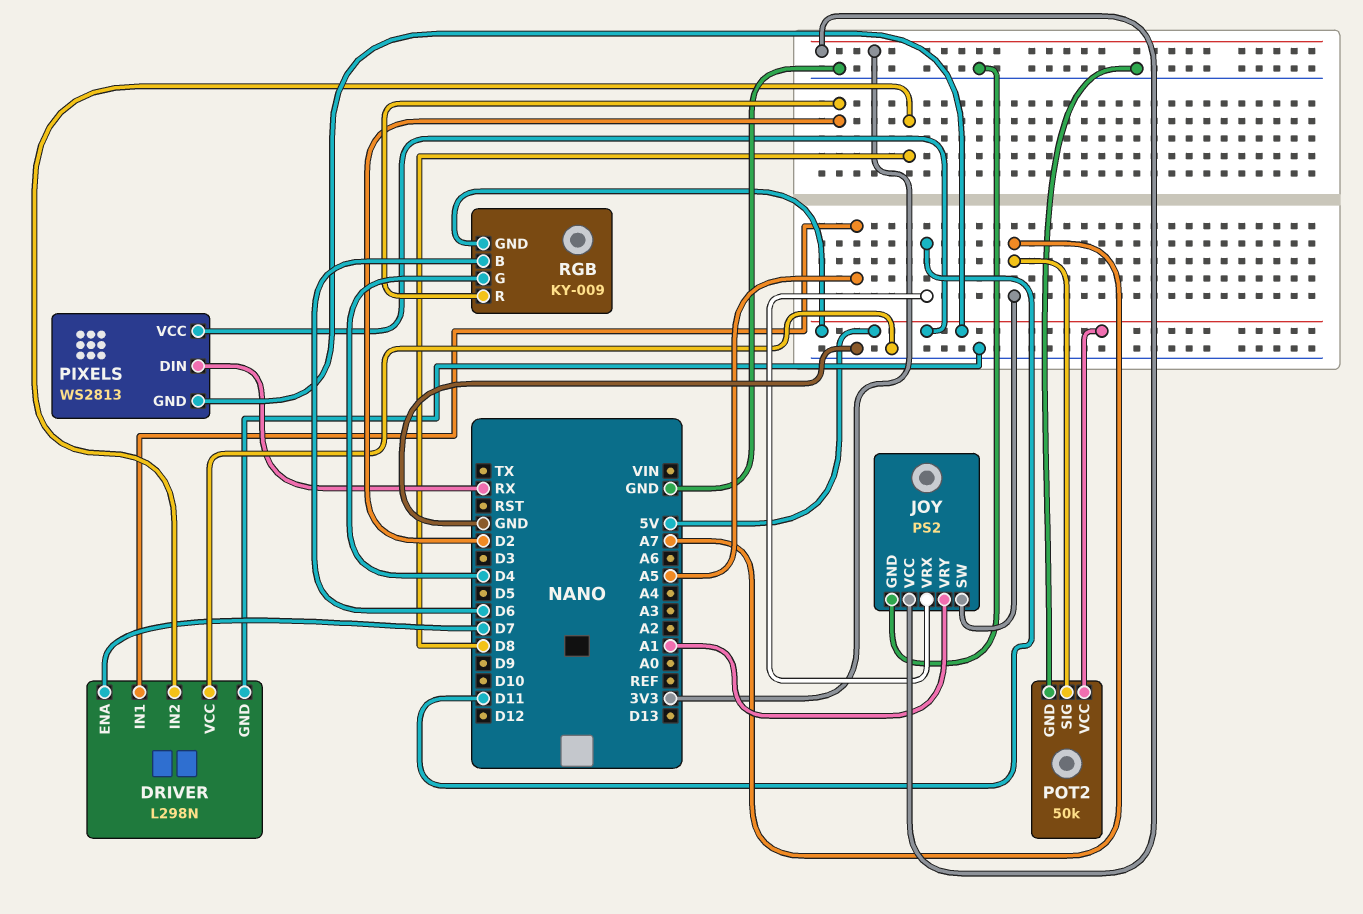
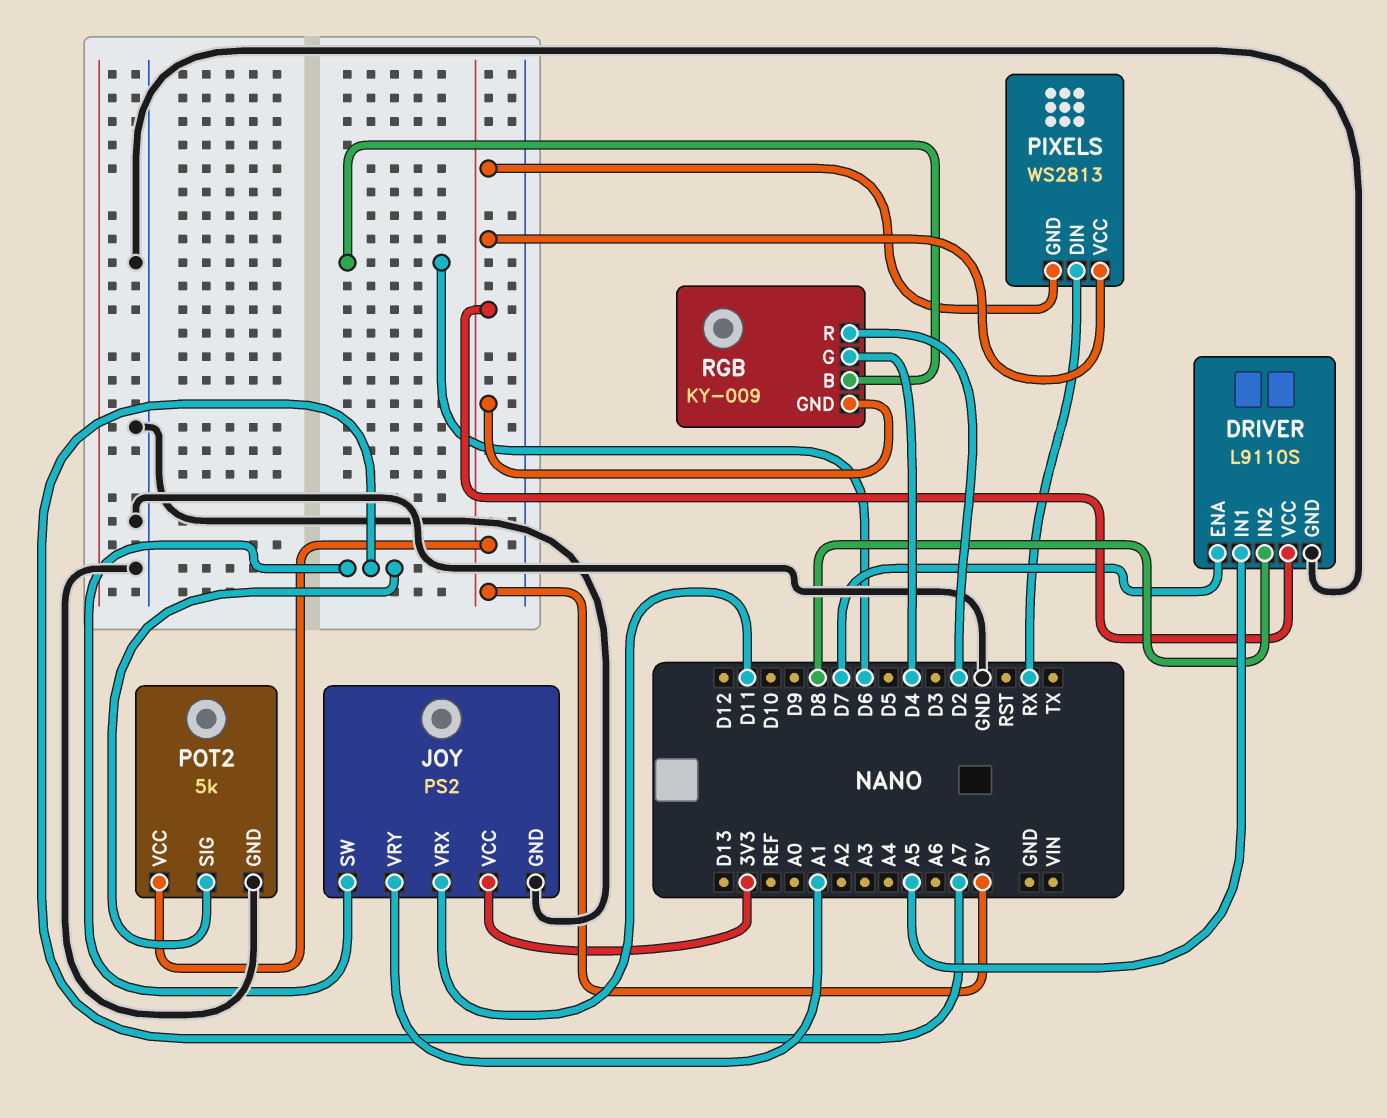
DRIVER: L298N -> L9110S
DRIVER pin VCC: GND -> 5V
POT2: 50k -> 5k

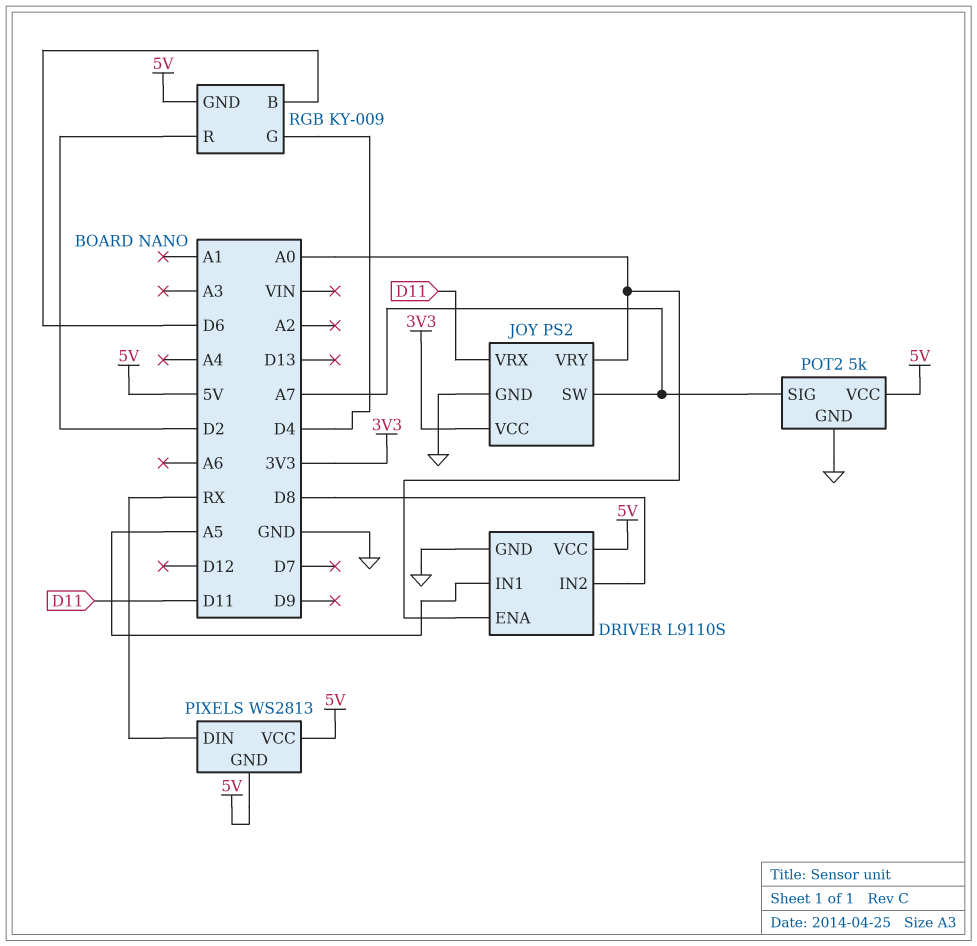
DRIVER pin ENA: D7 -> A0
JOY pin VRY: A1 -> A0

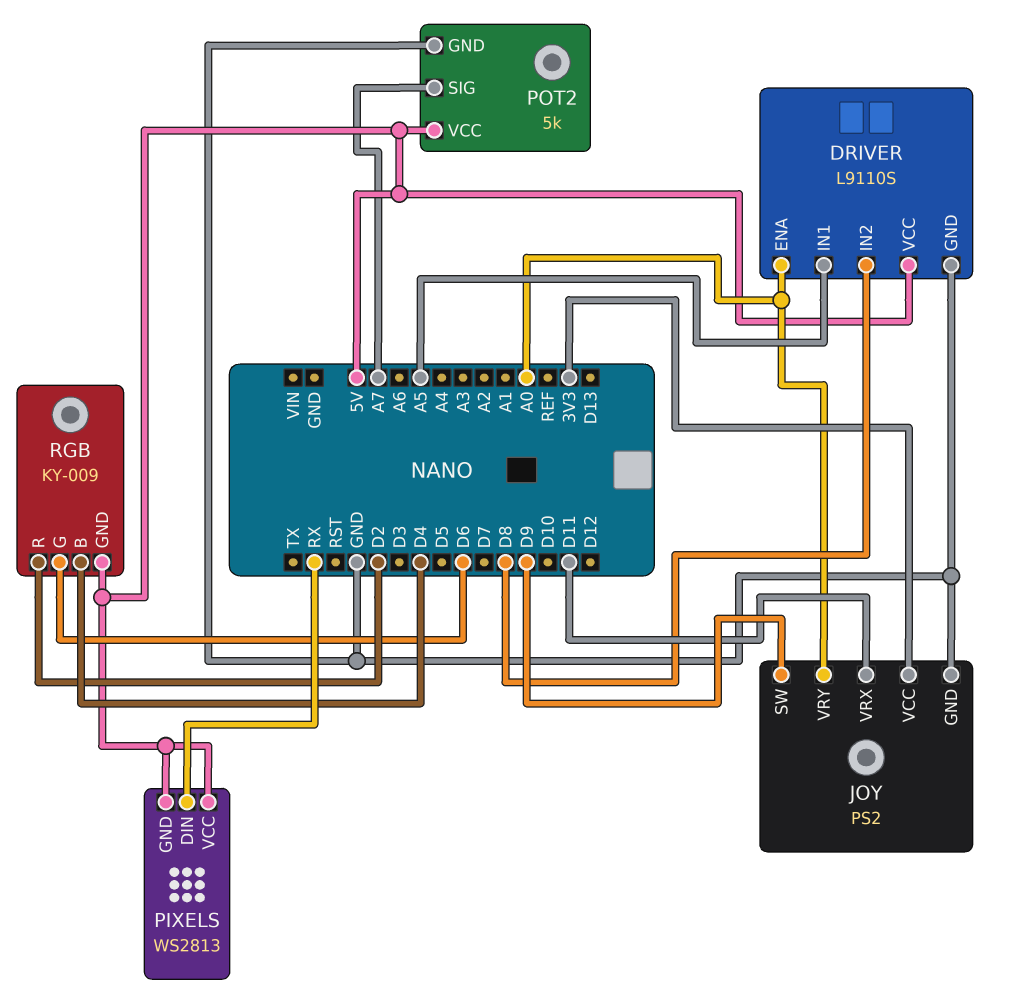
JOY pin SW: A7 -> D9
RGB pin B: D6 -> D4
RGB pin G: D4 -> D6

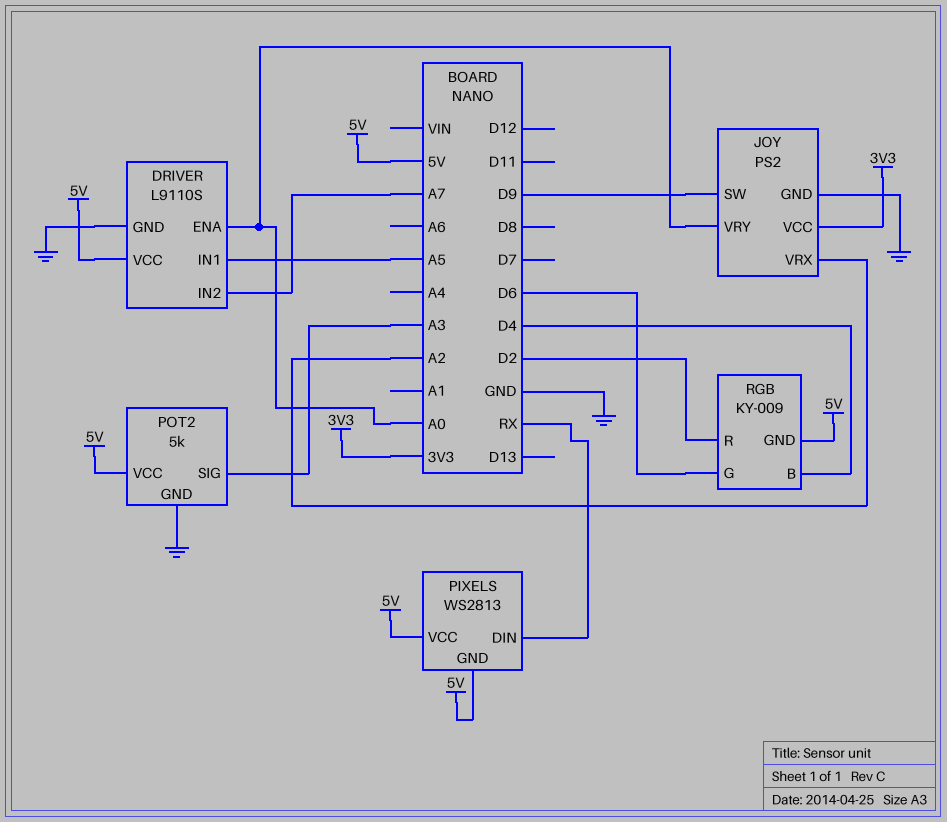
DRIVER pin IN2: D8 -> A7
JOY pin VRX: D11 -> A2
POT2 pin SIG: A7 -> A3

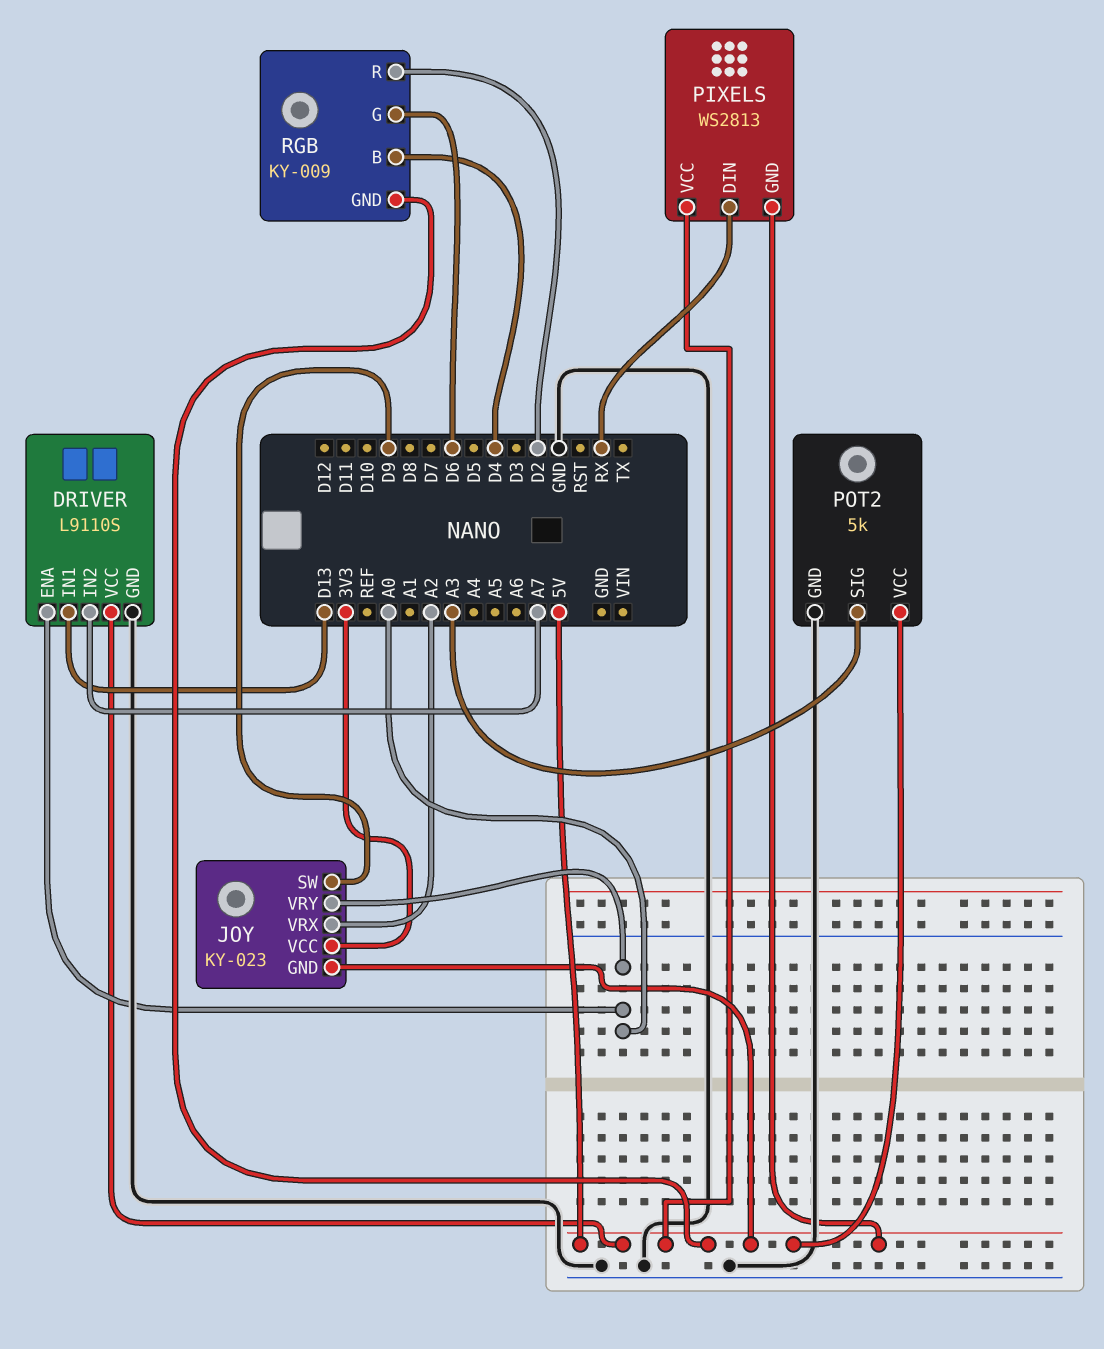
DRIVER pin IN1: A5 -> D13
JOY: PS2 -> KY-023
JOY pin GND: GND -> 5V

